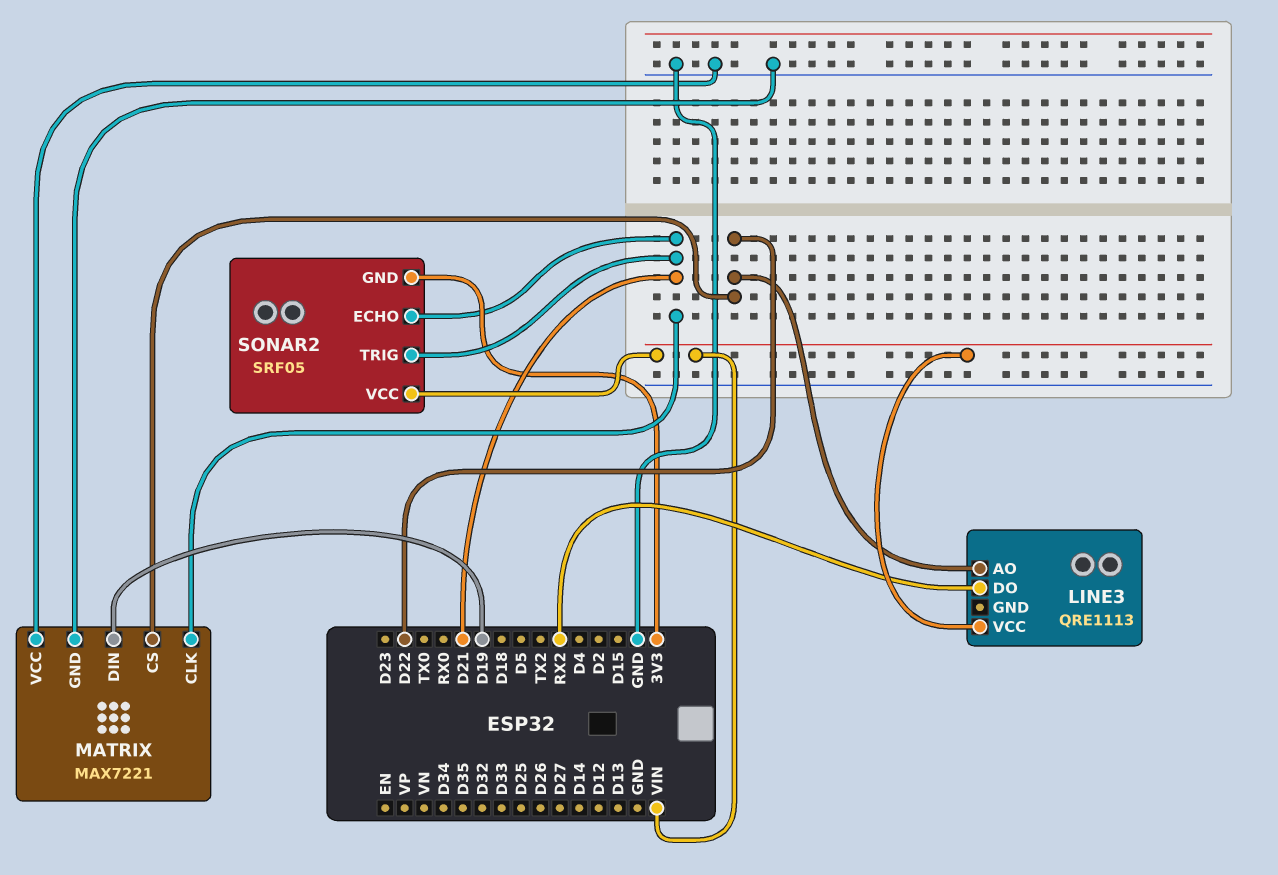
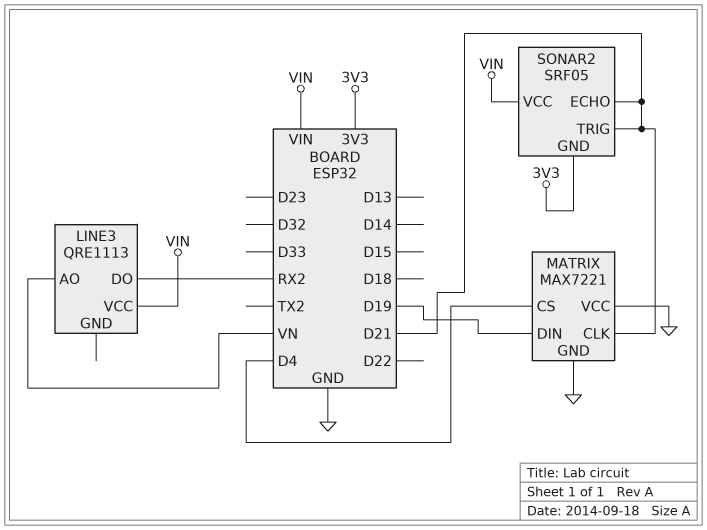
LINE3 pin AO: D22 -> VN
MATRIX pin CS: D22 -> D4

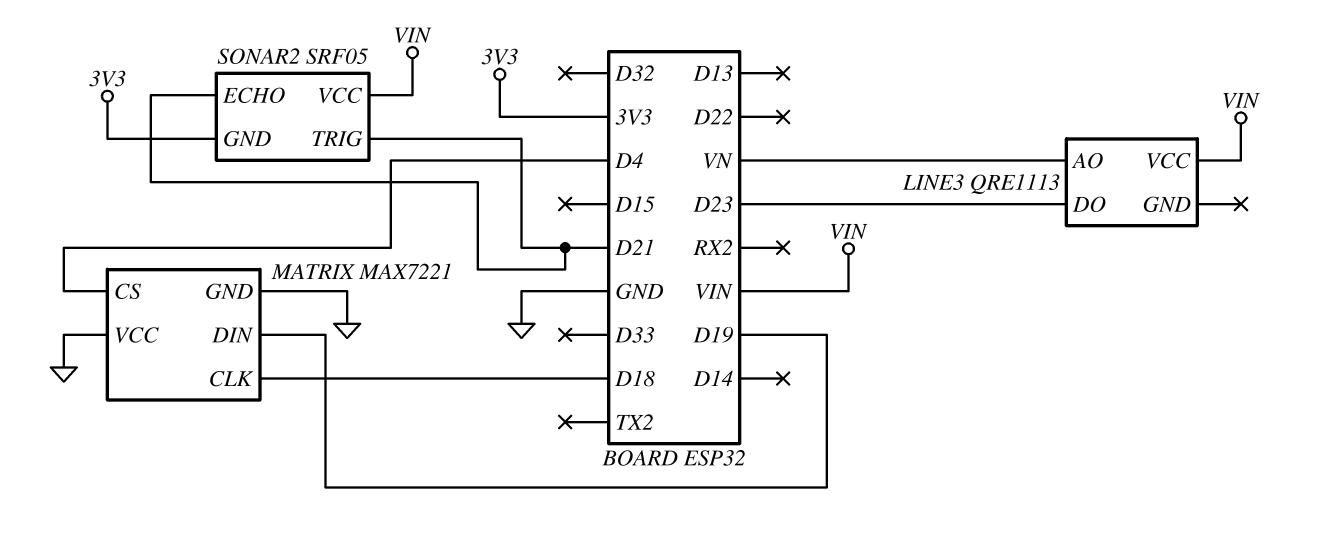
LINE3 pin DO: RX2 -> D23
MATRIX pin CLK: D21 -> D18

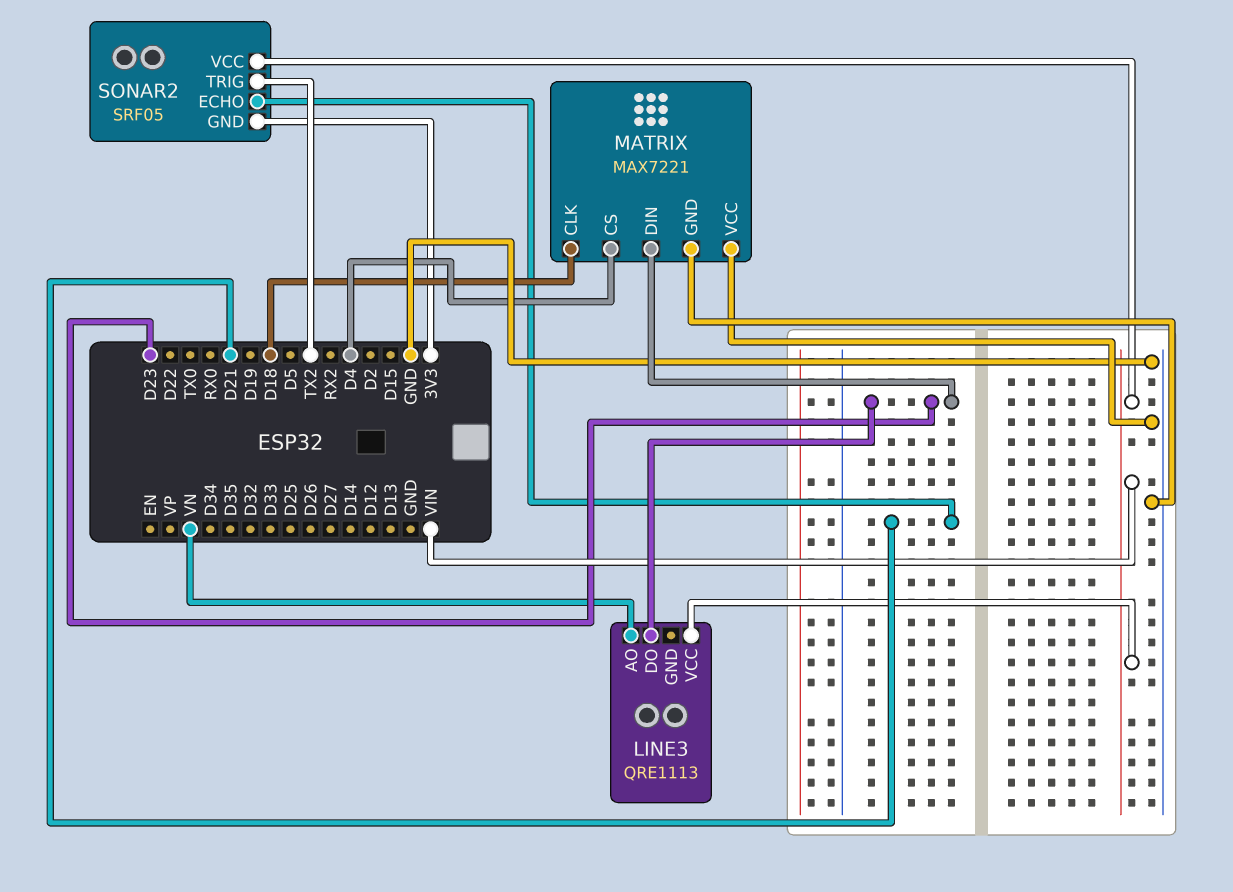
MATRIX pin DIN: D19 -> D23
SONAR2 pin TRIG: D21 -> TX2

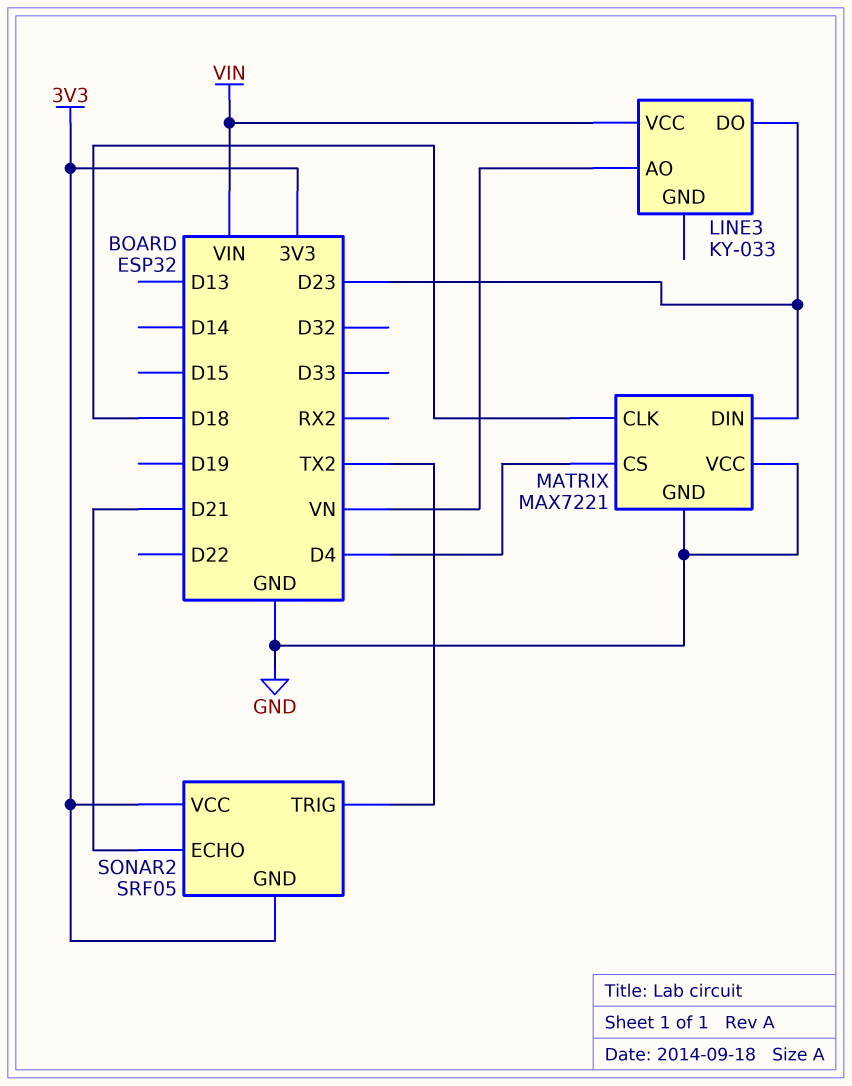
LINE3: QRE1113 -> KY-033
SONAR2 pin VCC: VIN -> 3V3

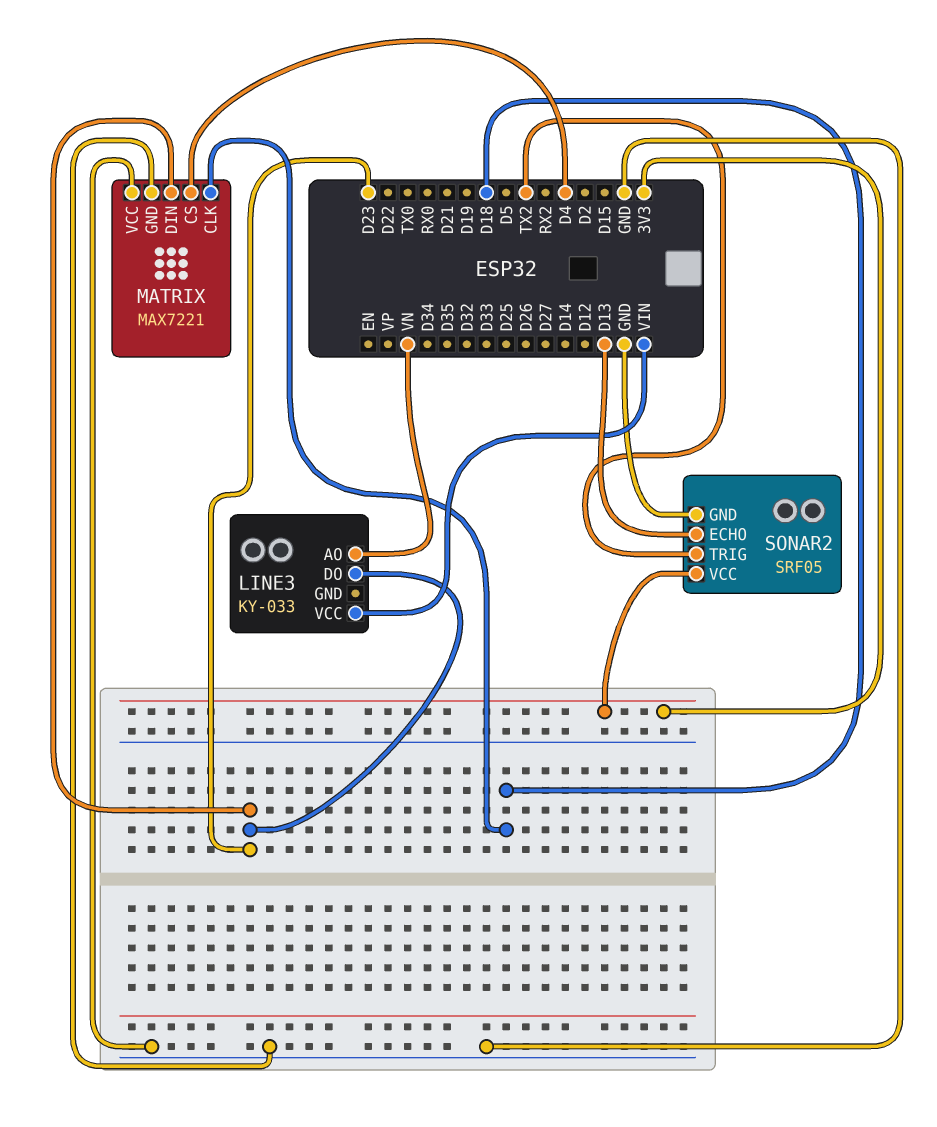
SONAR2 pin ECHO: D21 -> D13
SONAR2 pin GND: 3V3 -> GND

